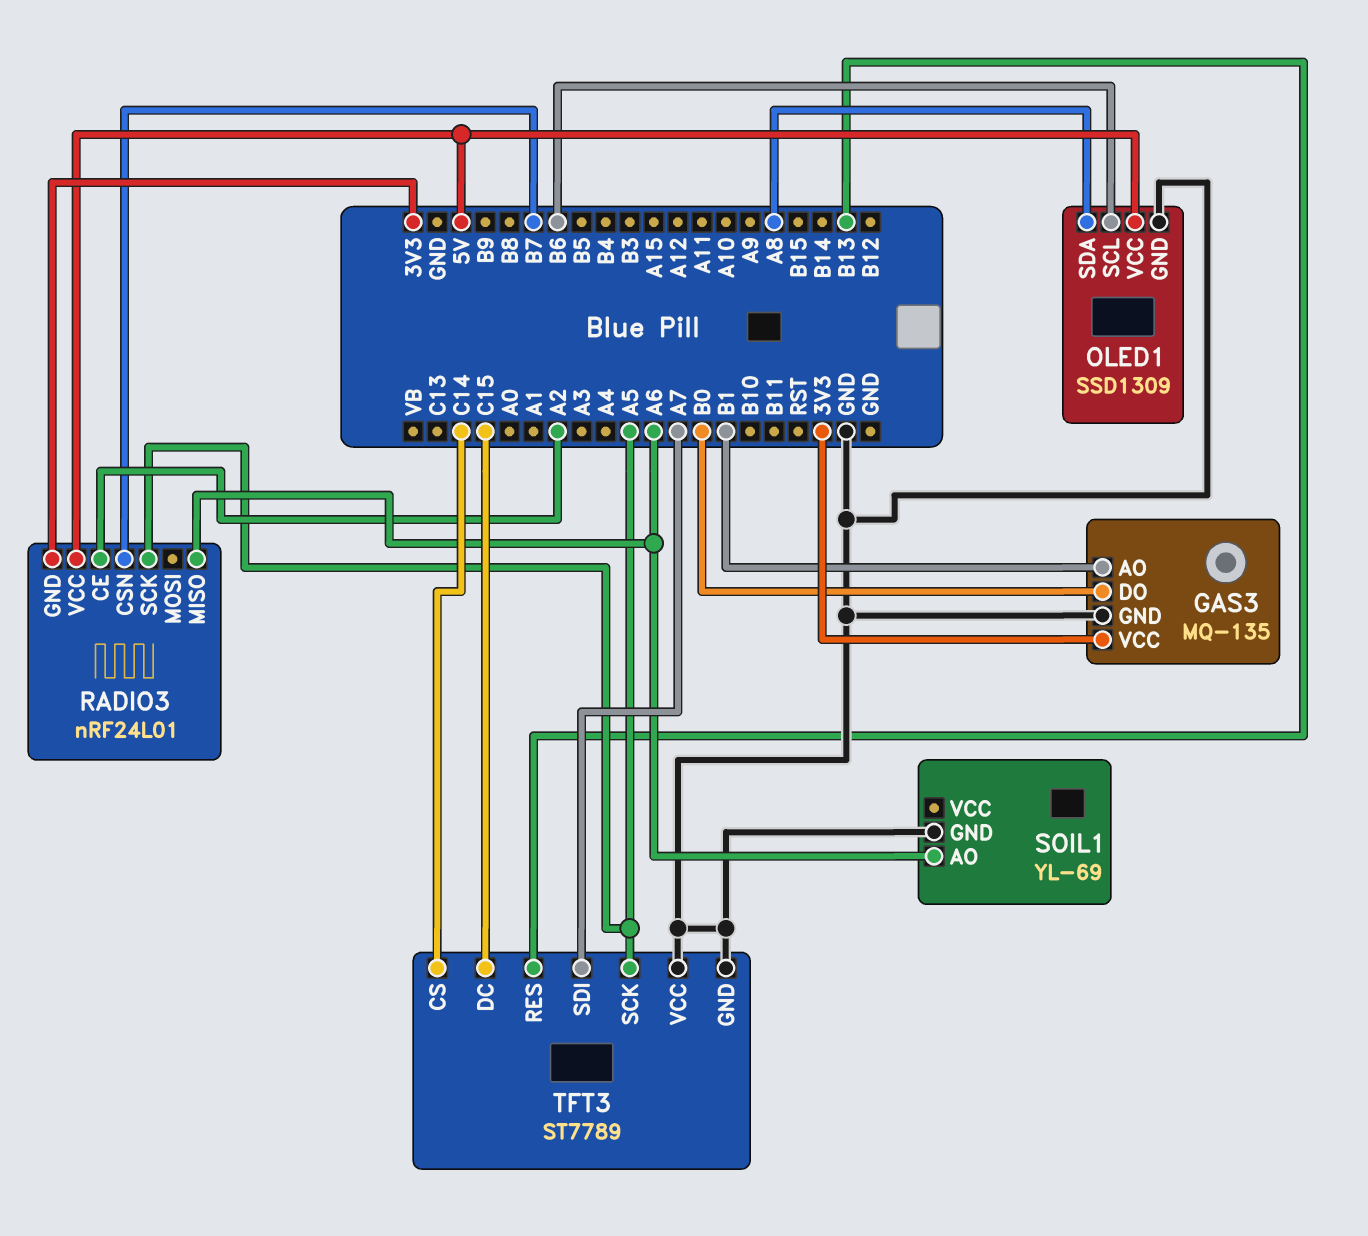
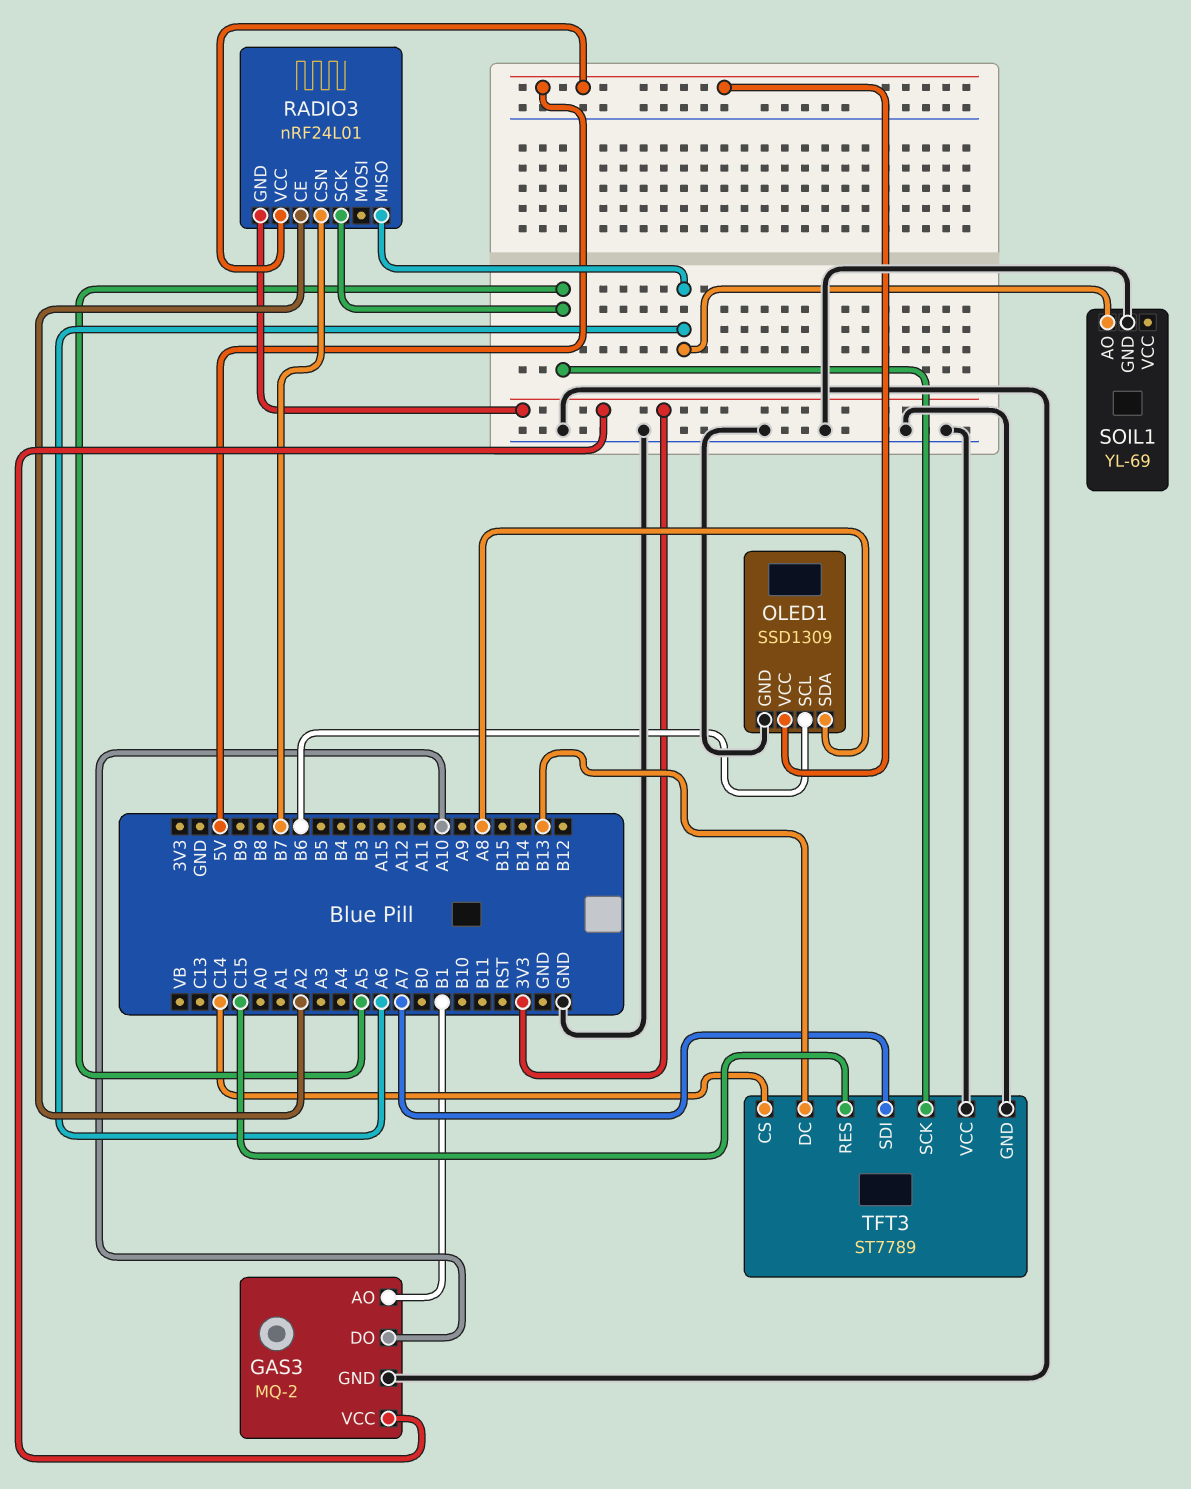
GAS3: MQ-135 -> MQ-2
GAS3 pin DO: B0 -> A10
TFT3 pin DC: C15 -> B13
TFT3 pin RES: B13 -> C15

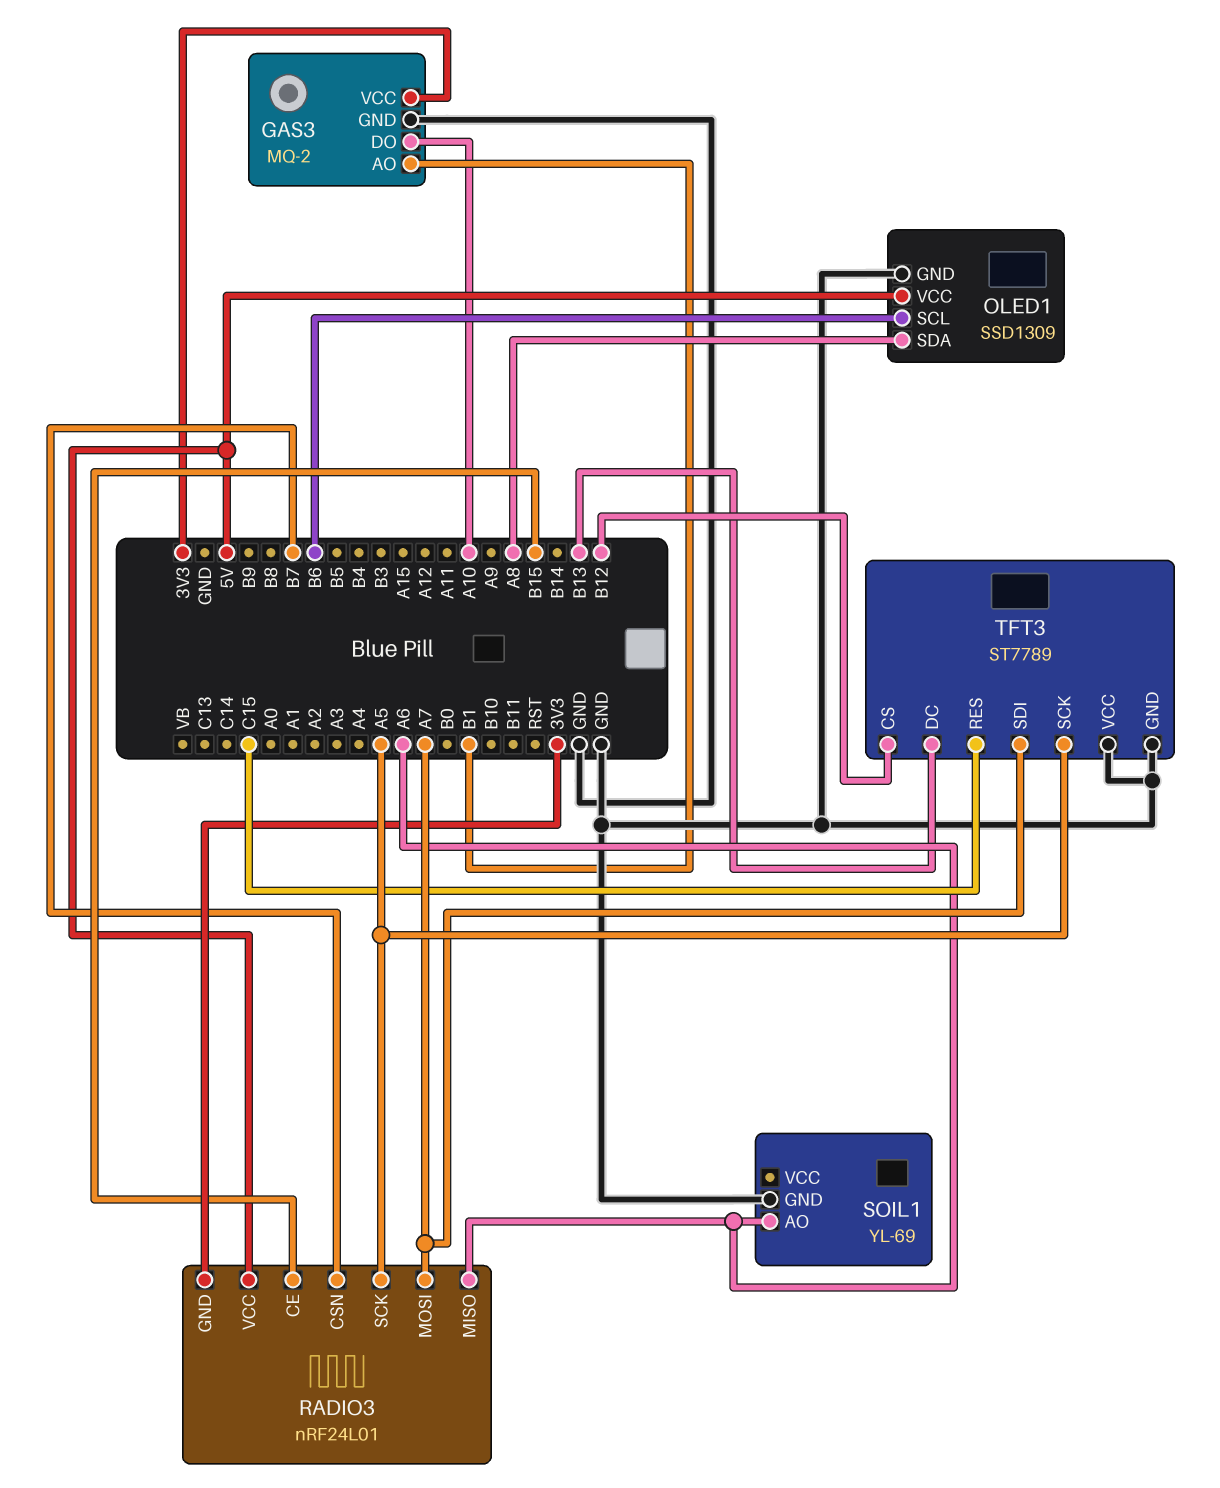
RADIO3 pin CE: A2 -> B15
RADIO3 pin MOSI: none -> A7
TFT3 pin CS: C14 -> B12

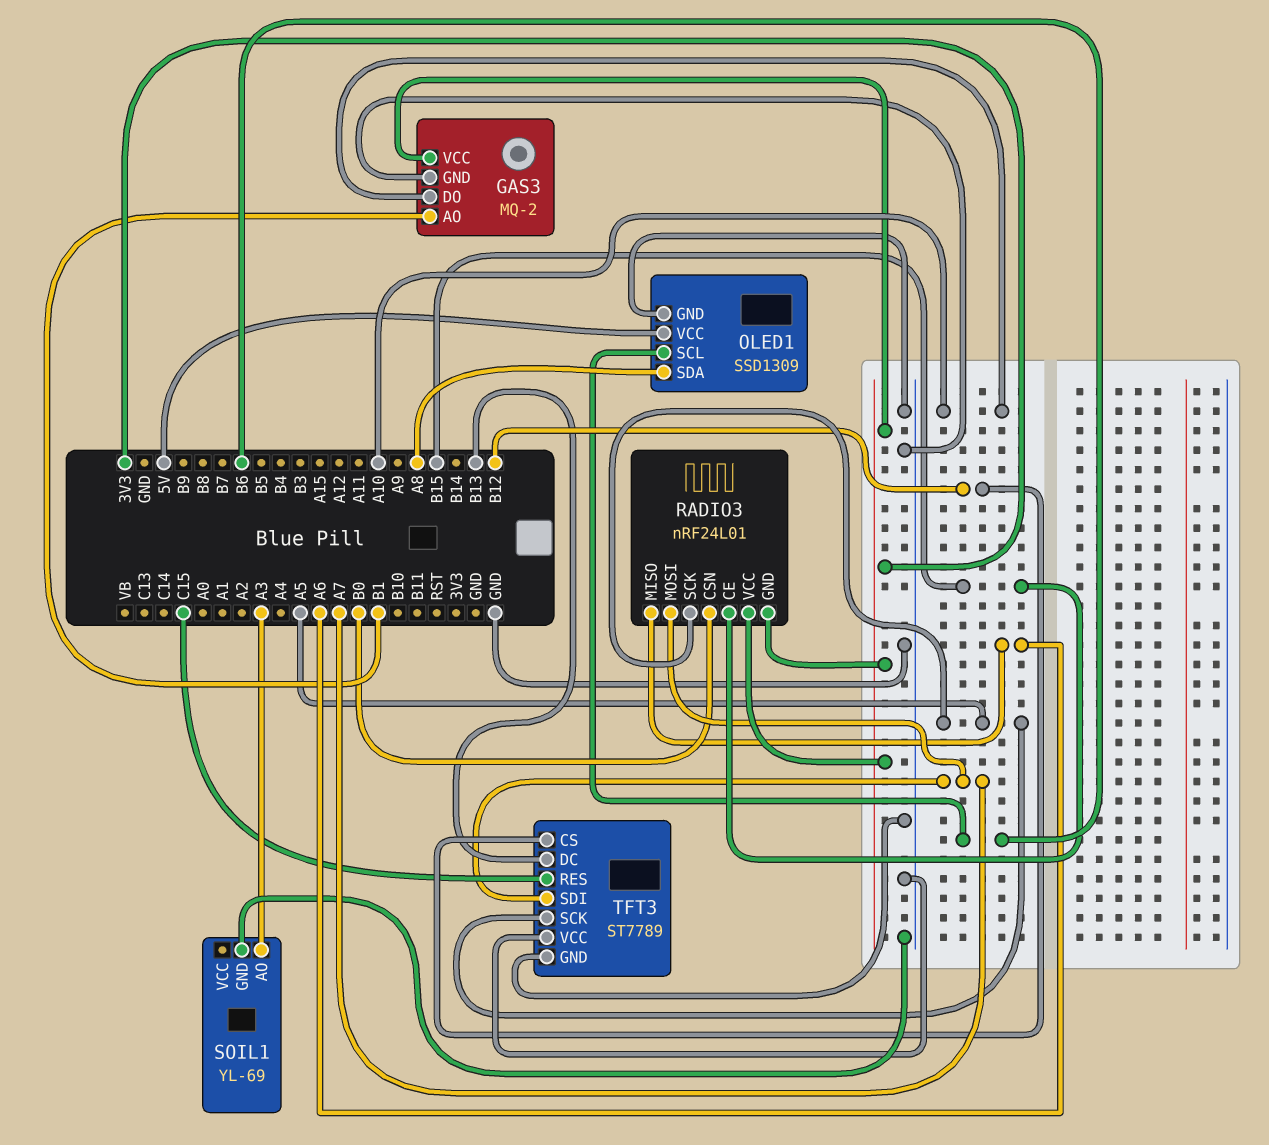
RADIO3 pin CSN: B7 -> B0
RADIO3 pin VCC: 5V -> 3V3
SOIL1 pin AO: A6 -> A3

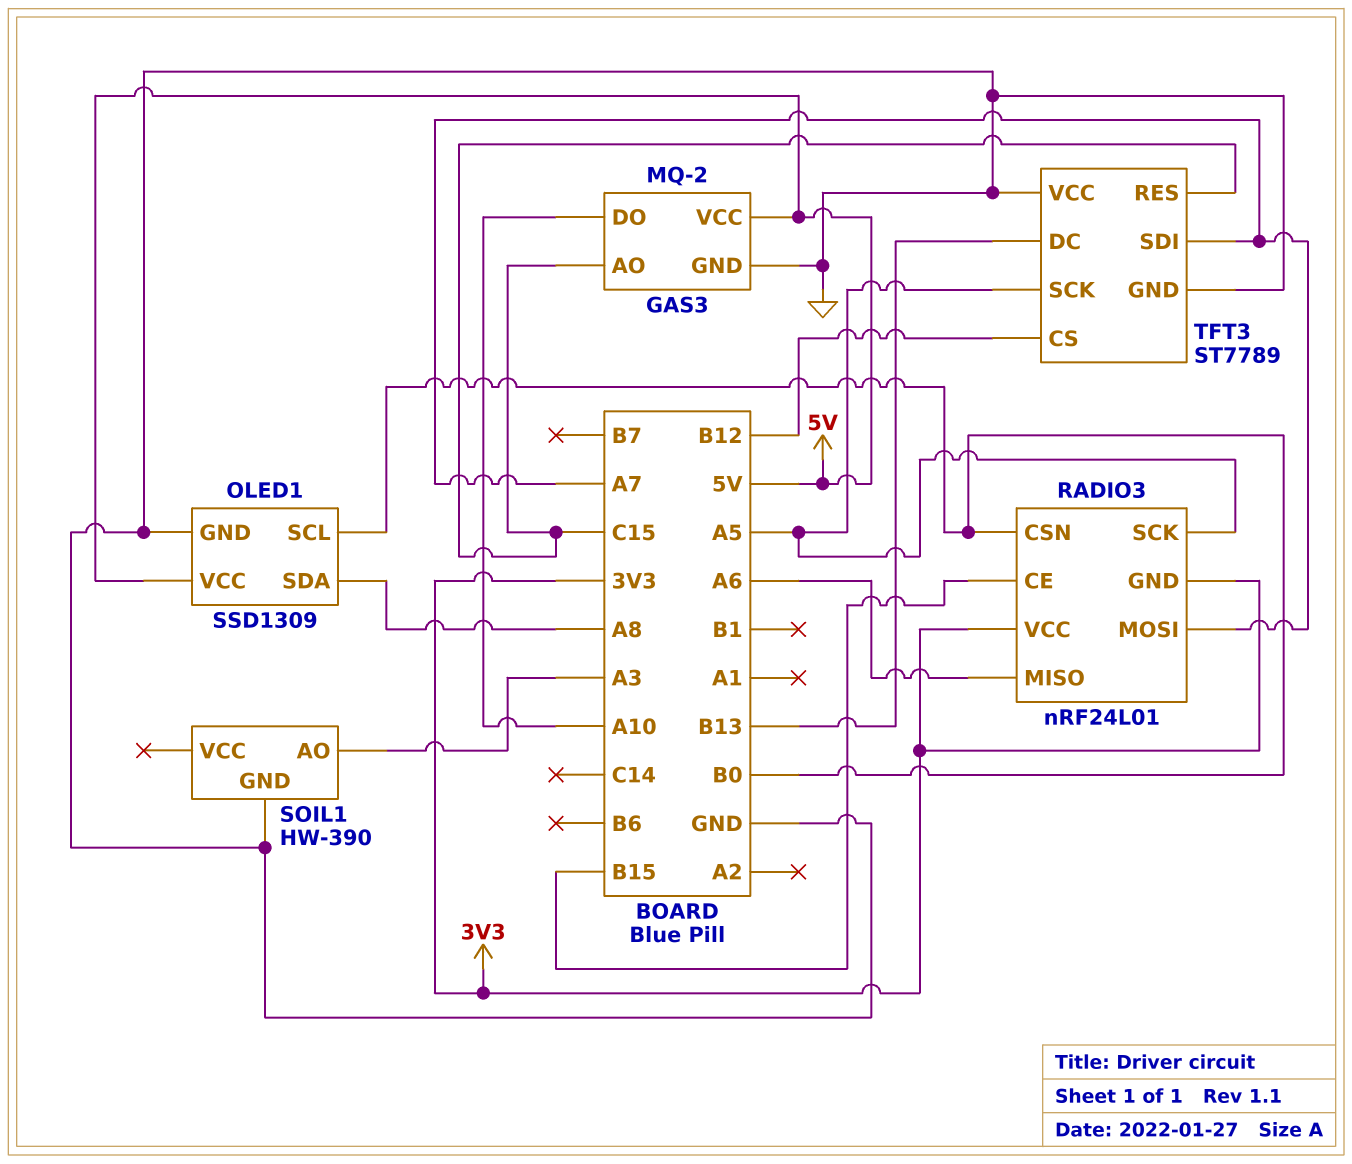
GAS3 pin AO: B1 -> C15
GAS3 pin VCC: 3V3 -> 5V
OLED1 pin SCL: B6 -> B0
SOIL1: YL-69 -> HW-390

